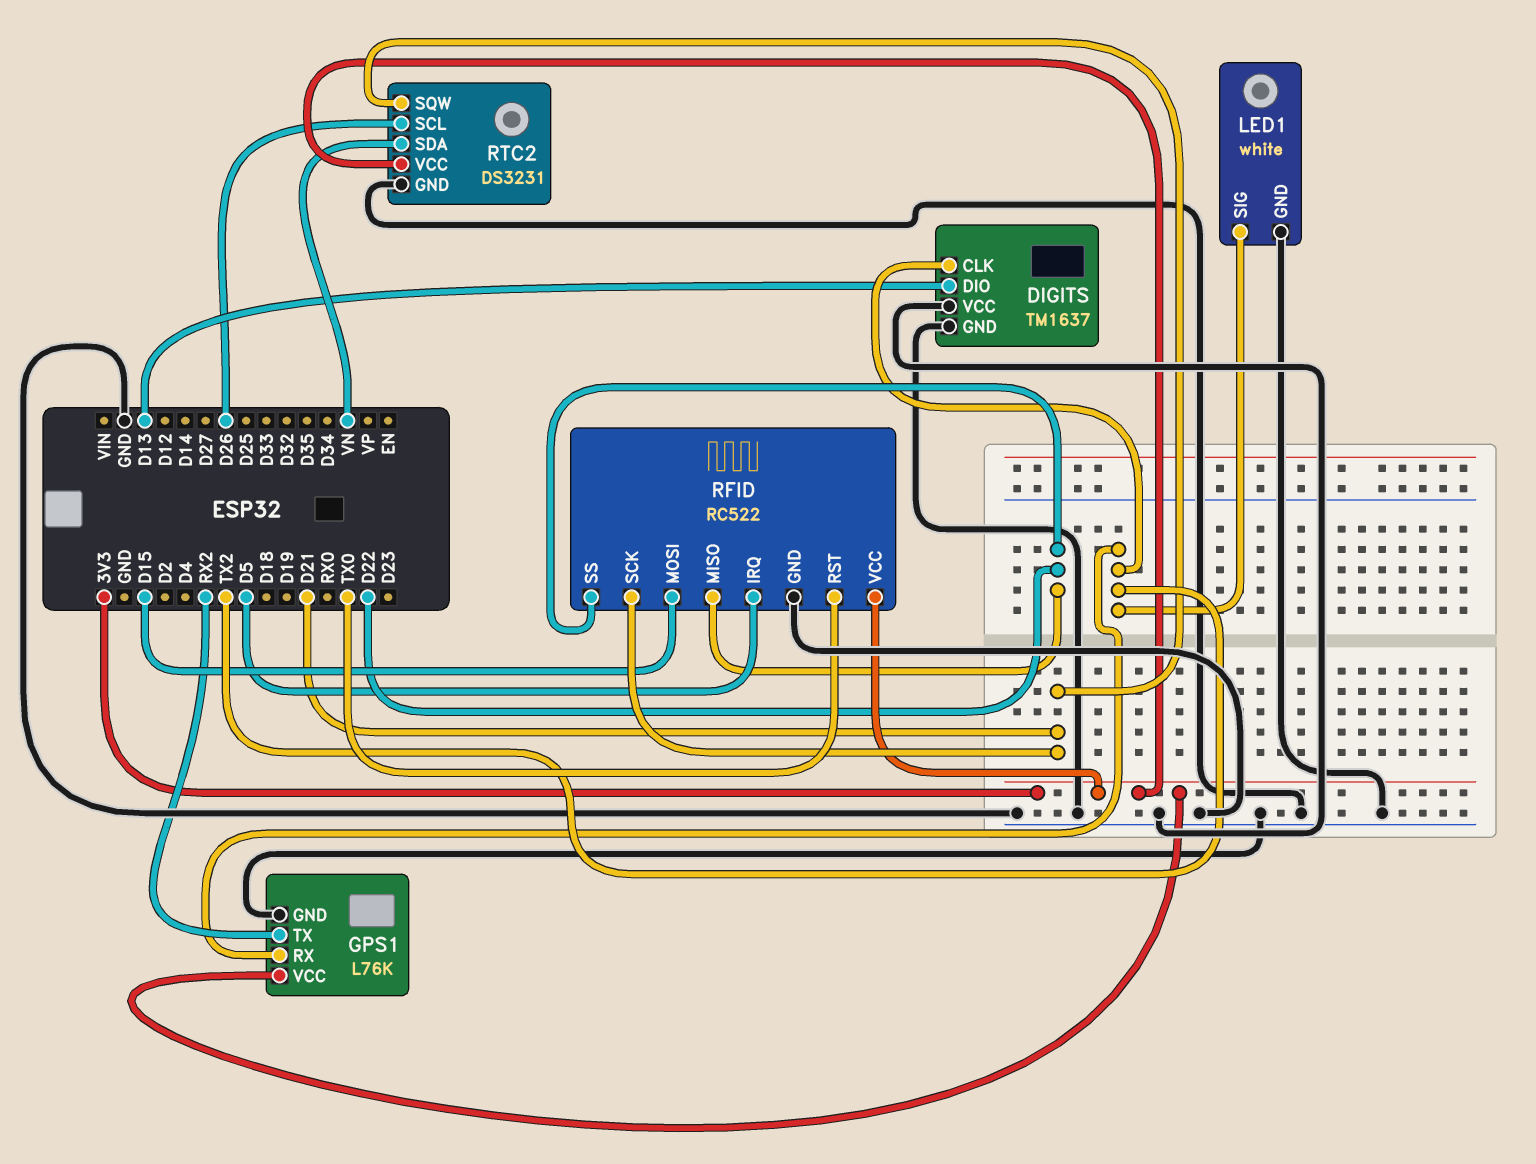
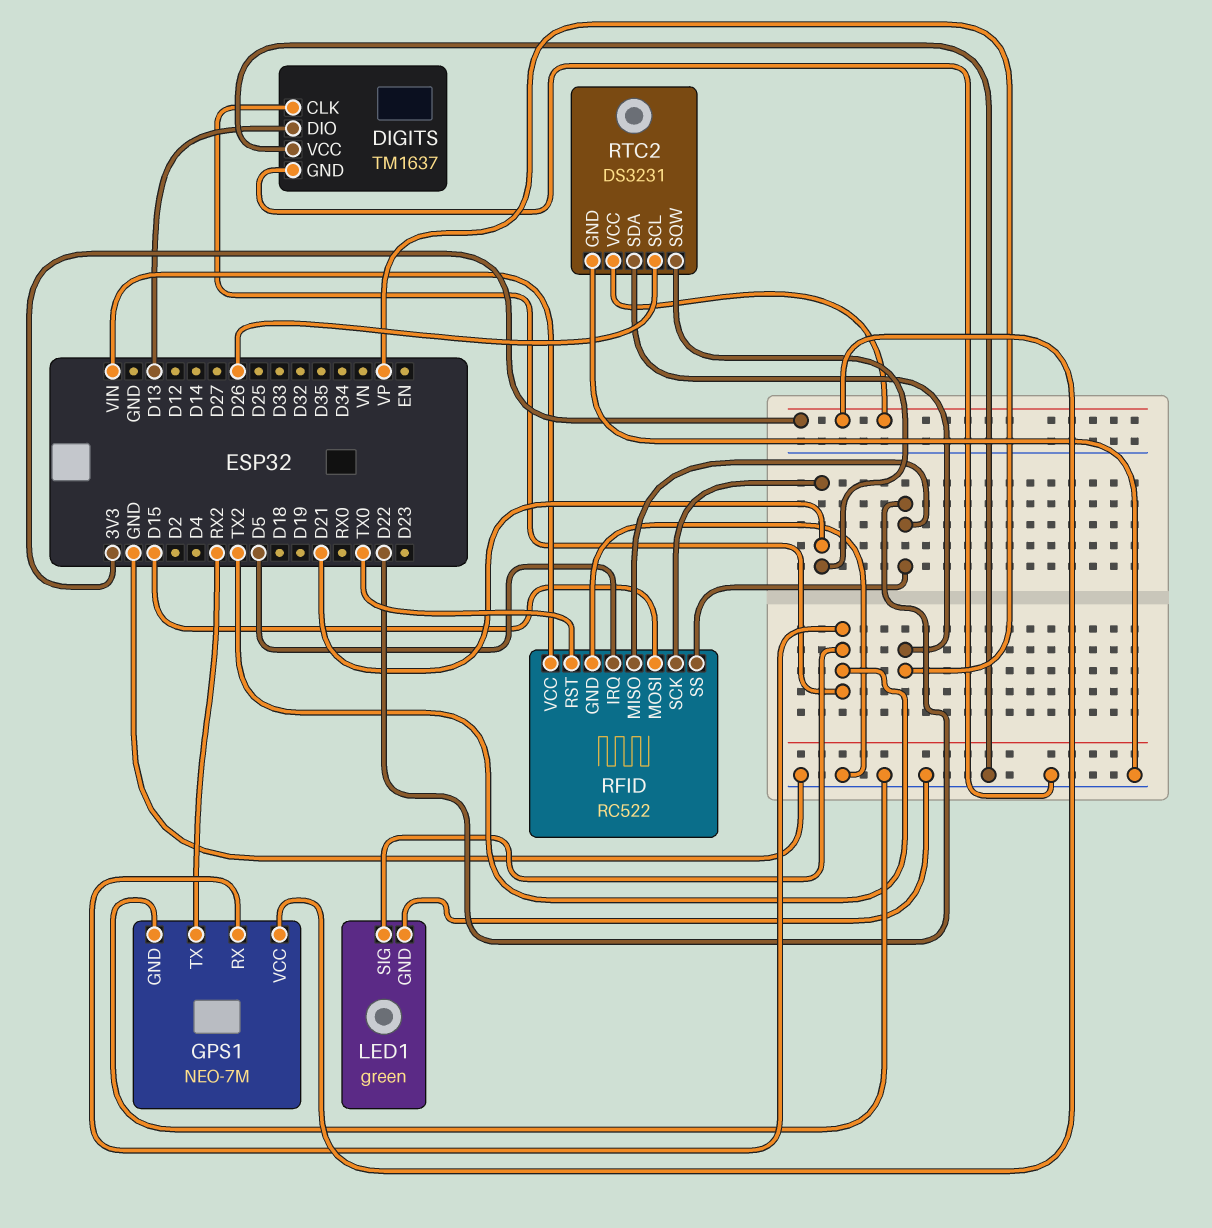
GPS1: L76K -> NEO-7M
LED1: white -> green
RFID pin VCC: 3V3 -> VIN
RTC2 pin SDA: VN -> VP

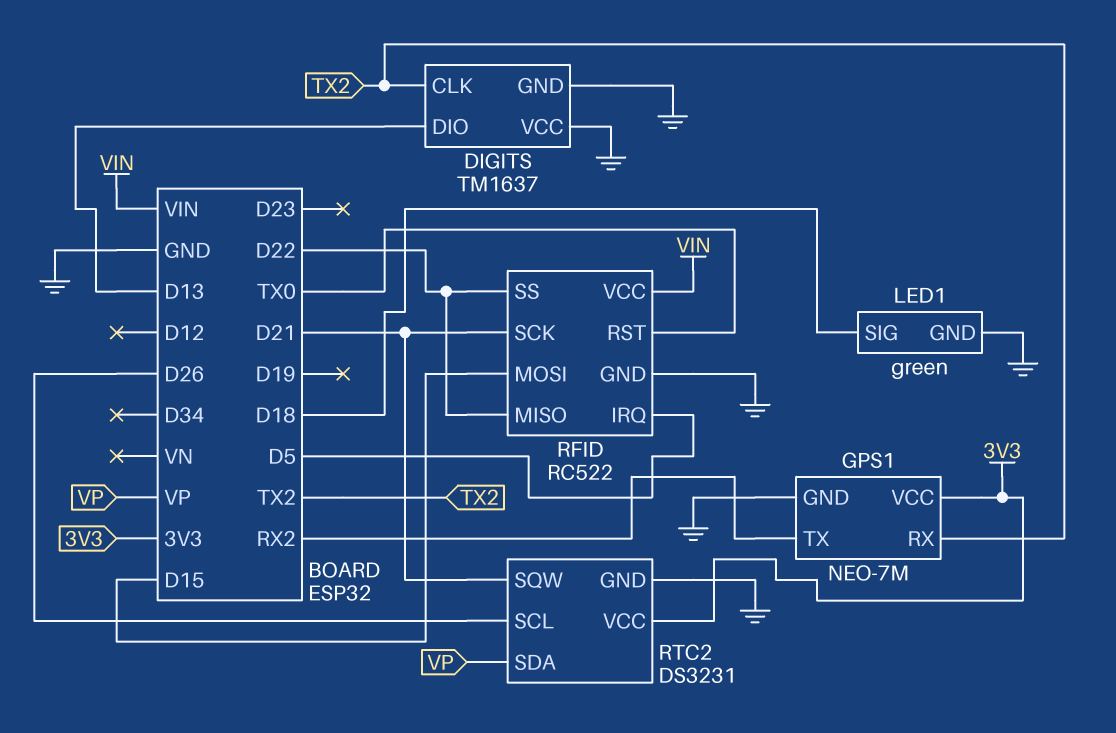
LED1 pin SIG: TX2 -> D18

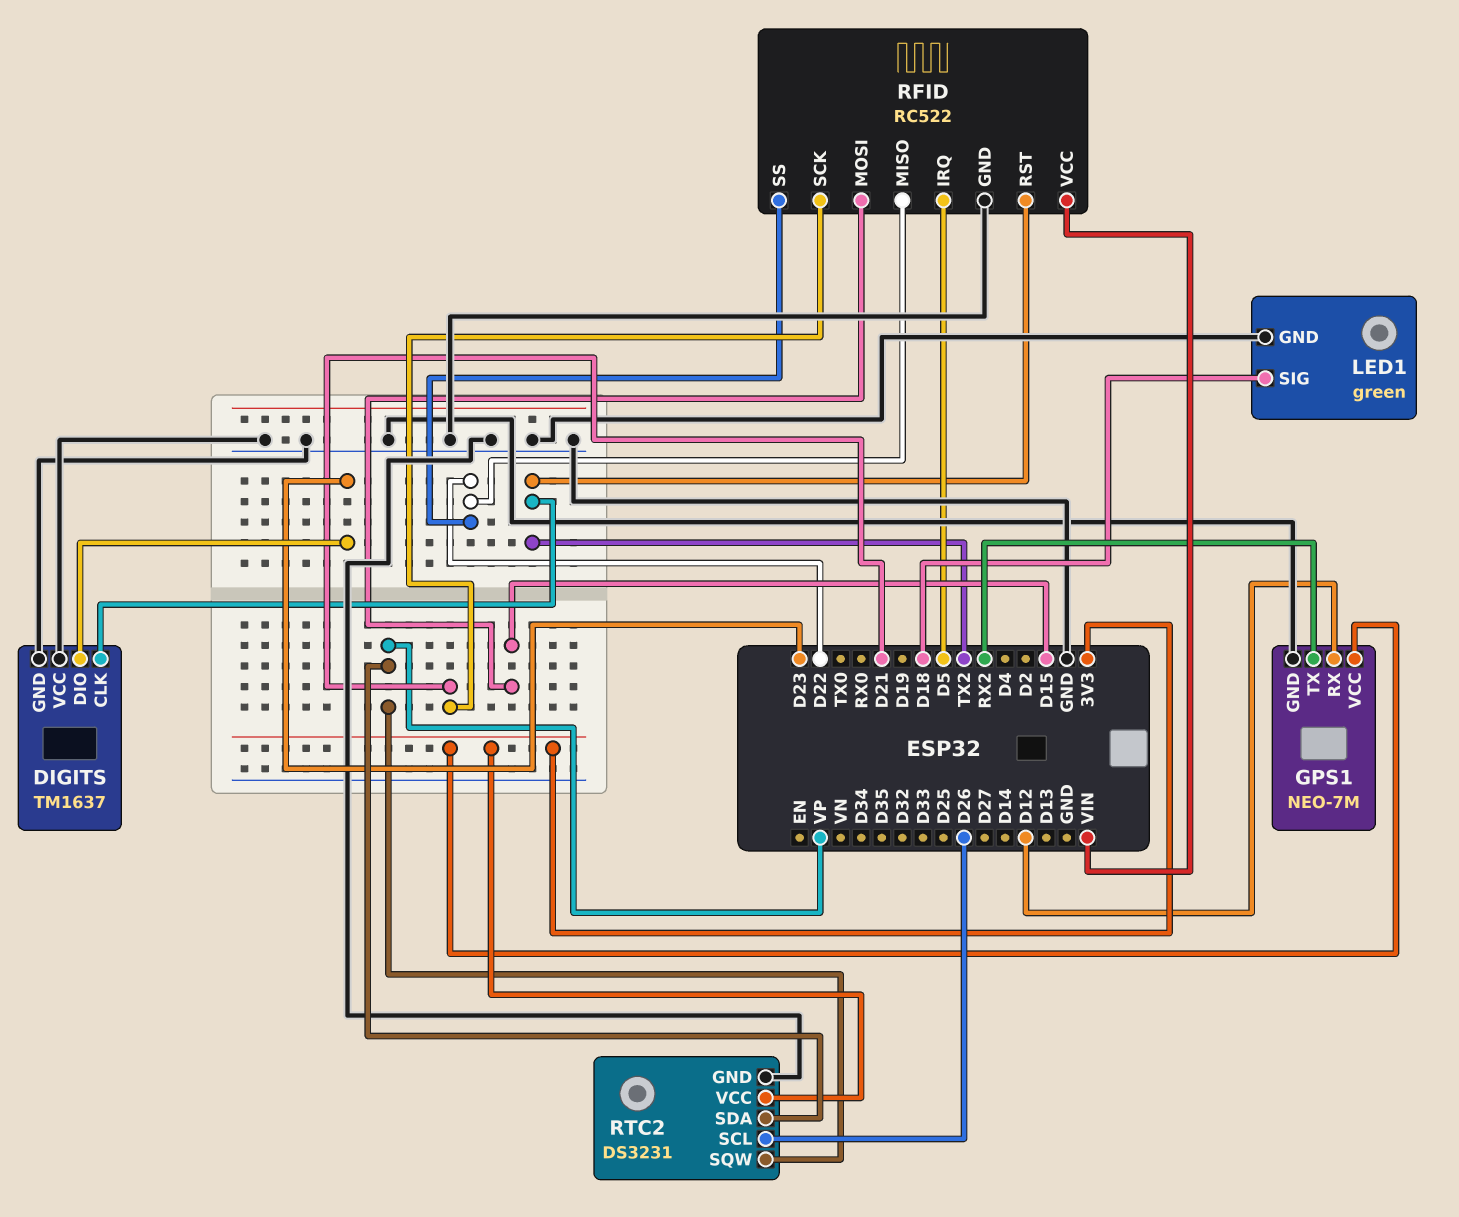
DIGITS pin DIO: D13 -> D23
GPS1 pin RX: TX2 -> D12
RFID pin RST: TX0 -> TX2
RTC2 pin SQW: D21 -> VP

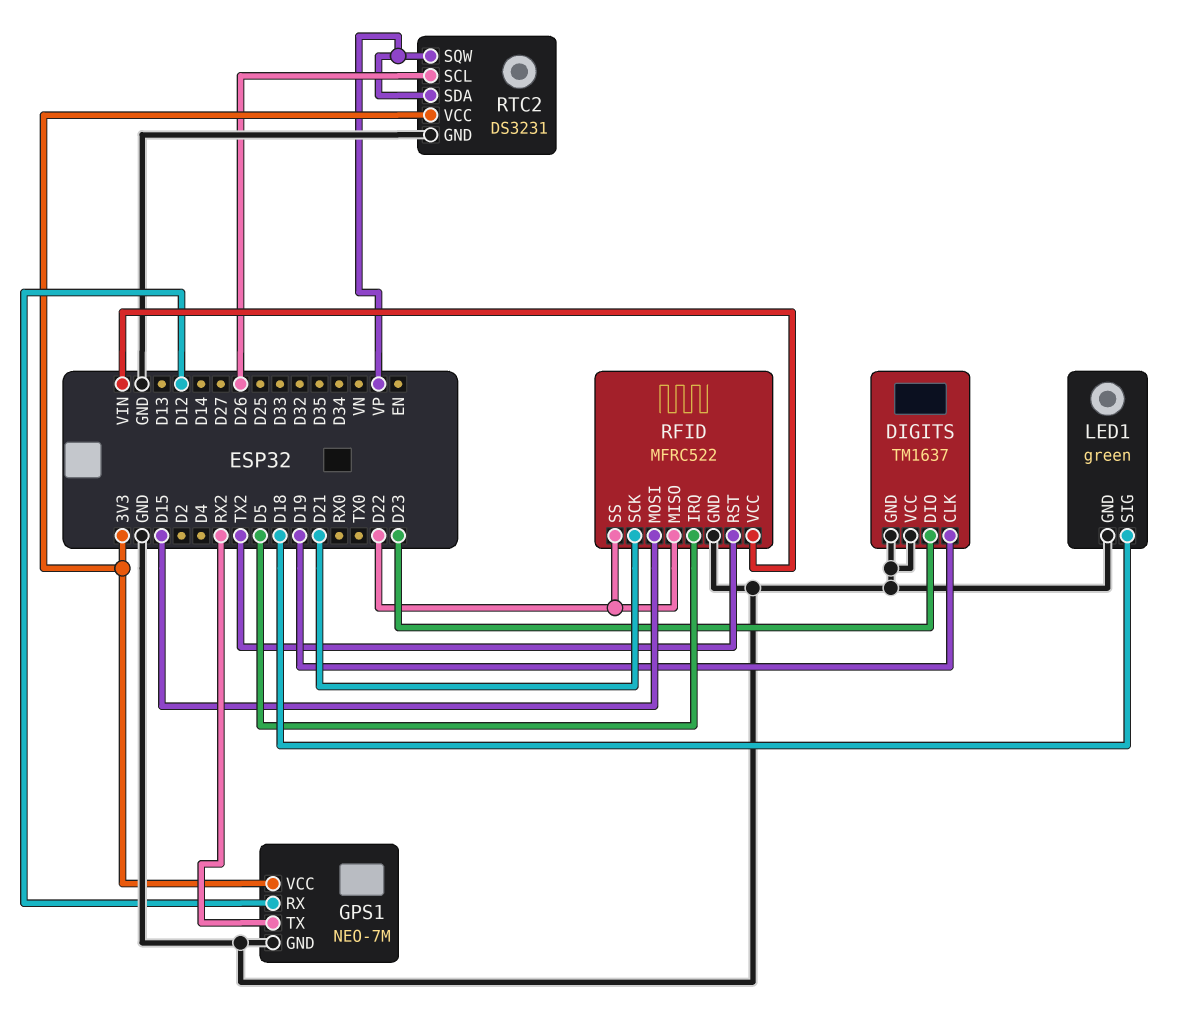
DIGITS pin CLK: TX2 -> D19
RFID: RC522 -> MFRC522

